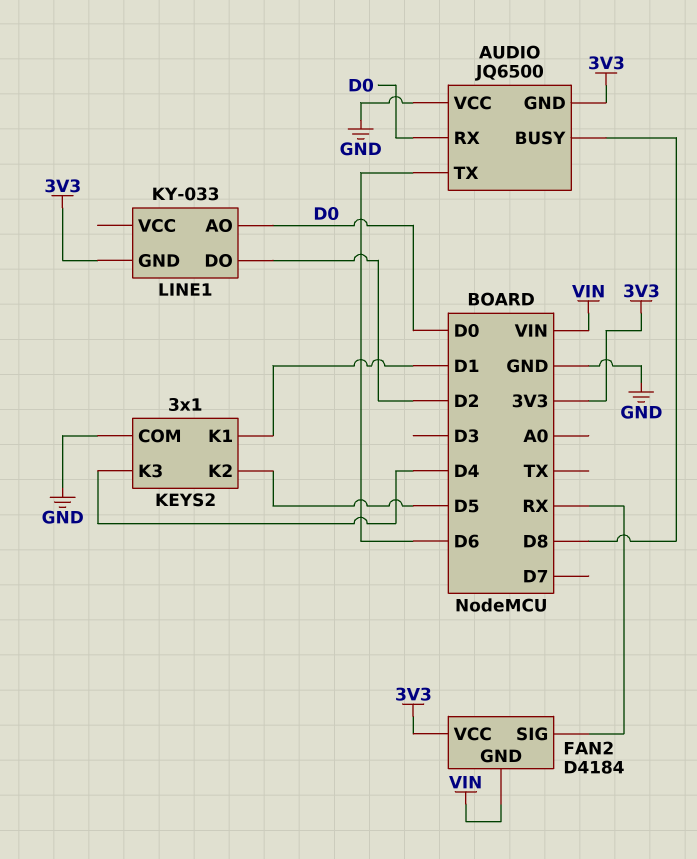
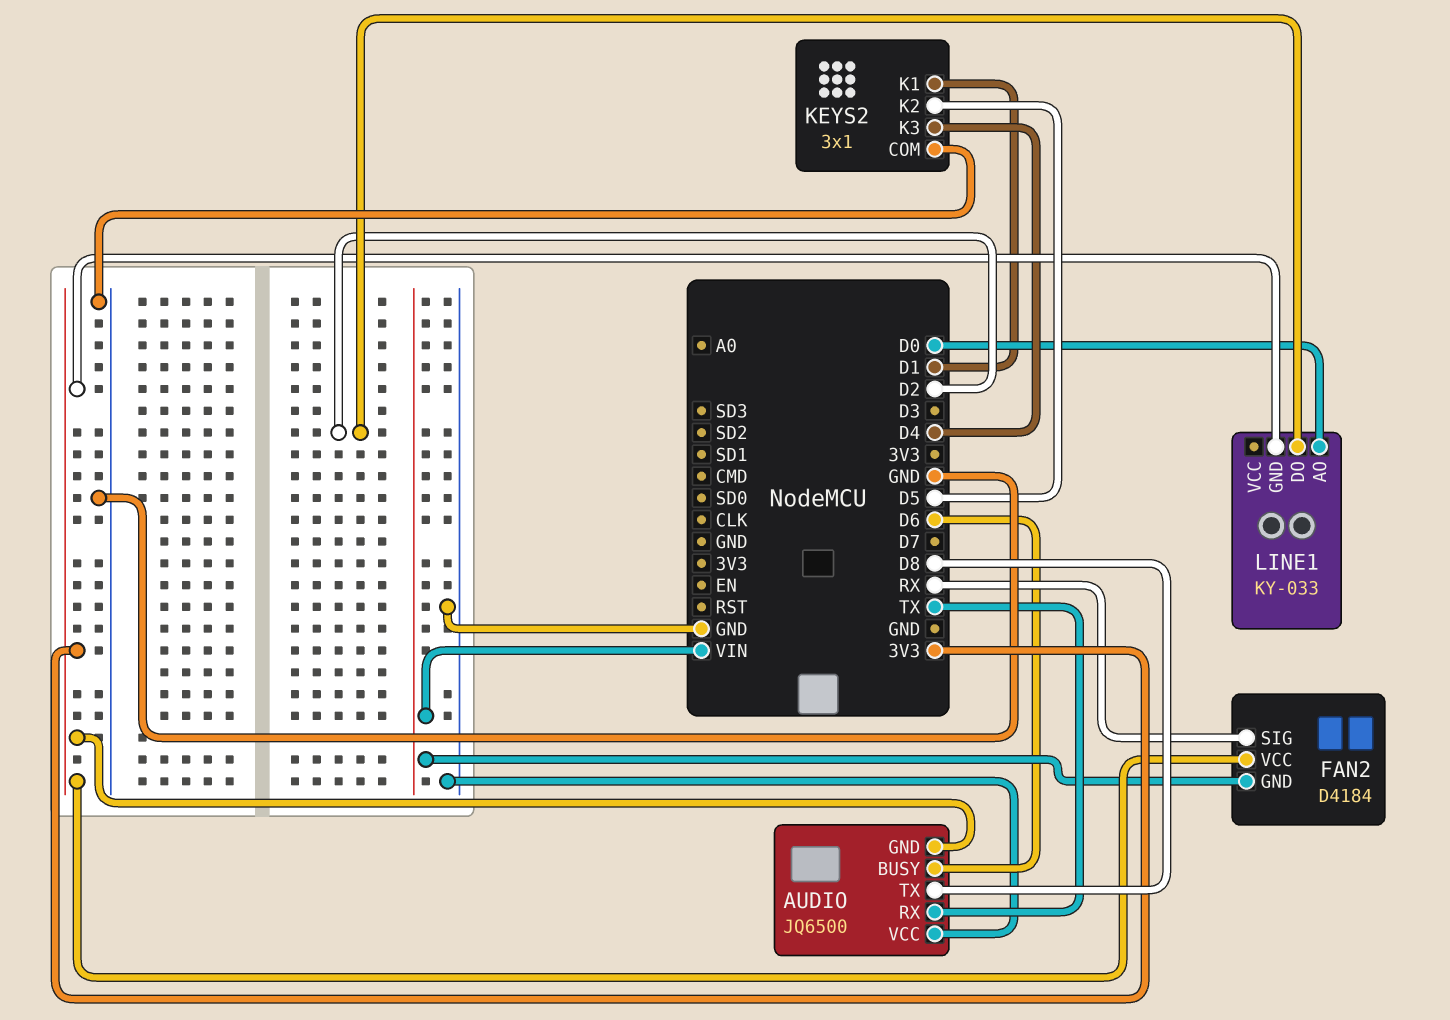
AUDIO pin BUSY: D8 -> D6
AUDIO pin RX: D0 -> TX
AUDIO pin TX: D6 -> D8

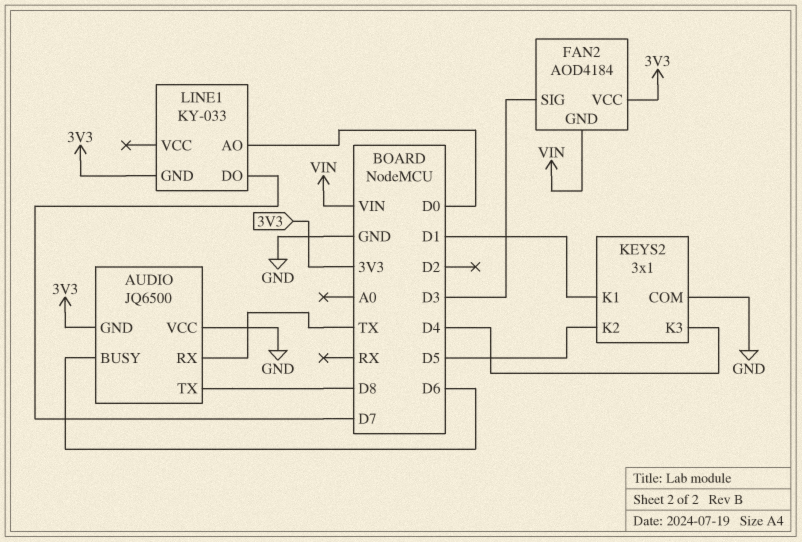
FAN2: D4184 -> AOD4184
FAN2 pin SIG: RX -> D3
LINE1 pin DO: D2 -> D7

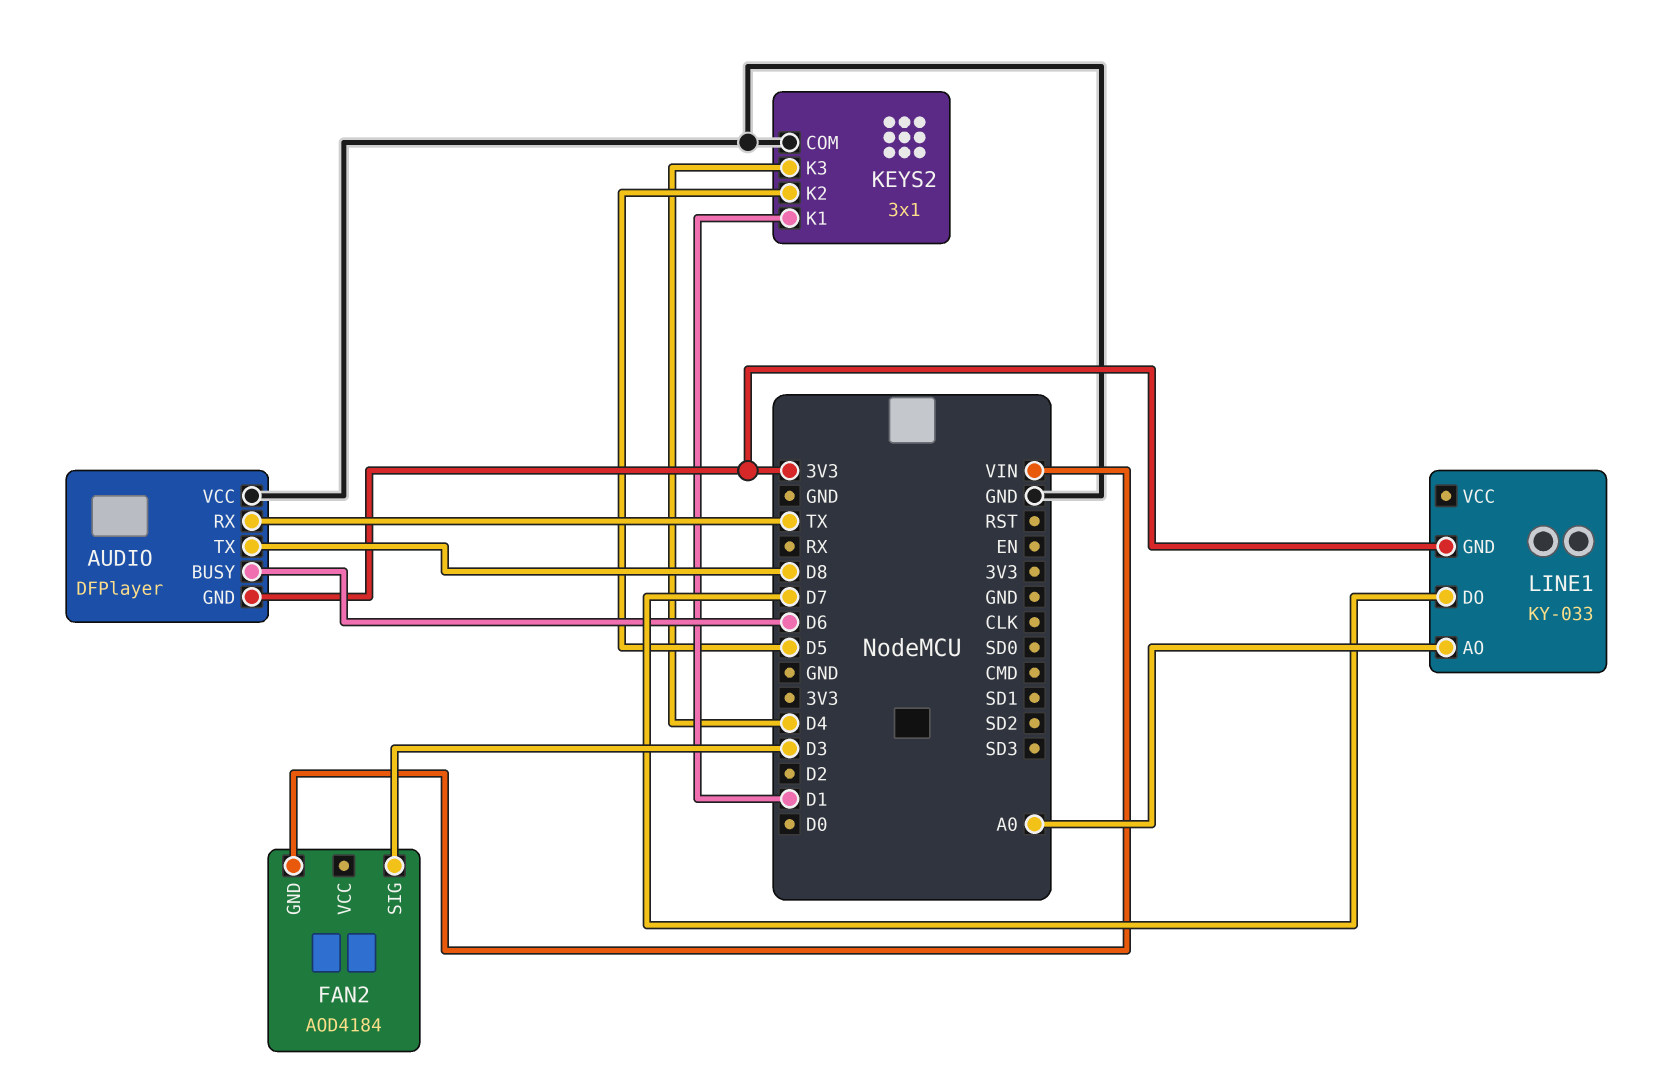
AUDIO: JQ6500 -> DFPlayer
FAN2 pin VCC: 3V3 -> none
LINE1 pin AO: D0 -> A0

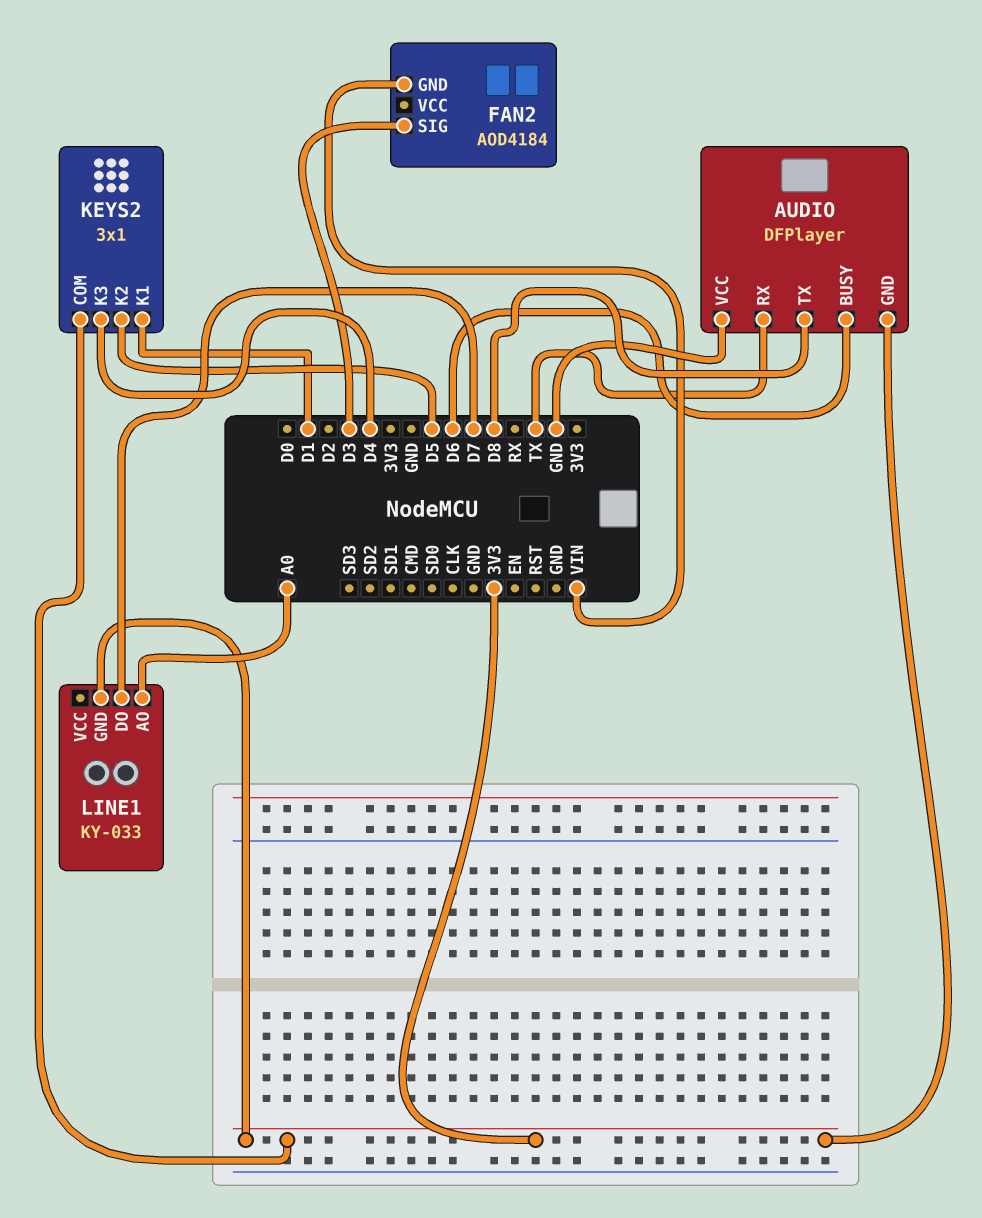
KEYS2 pin COM: GND -> 3V3

